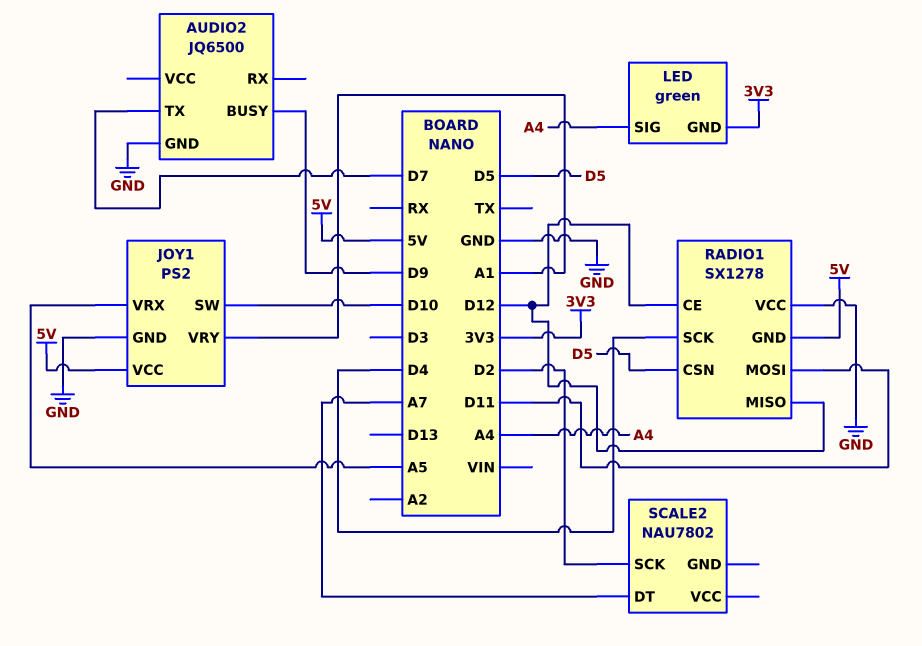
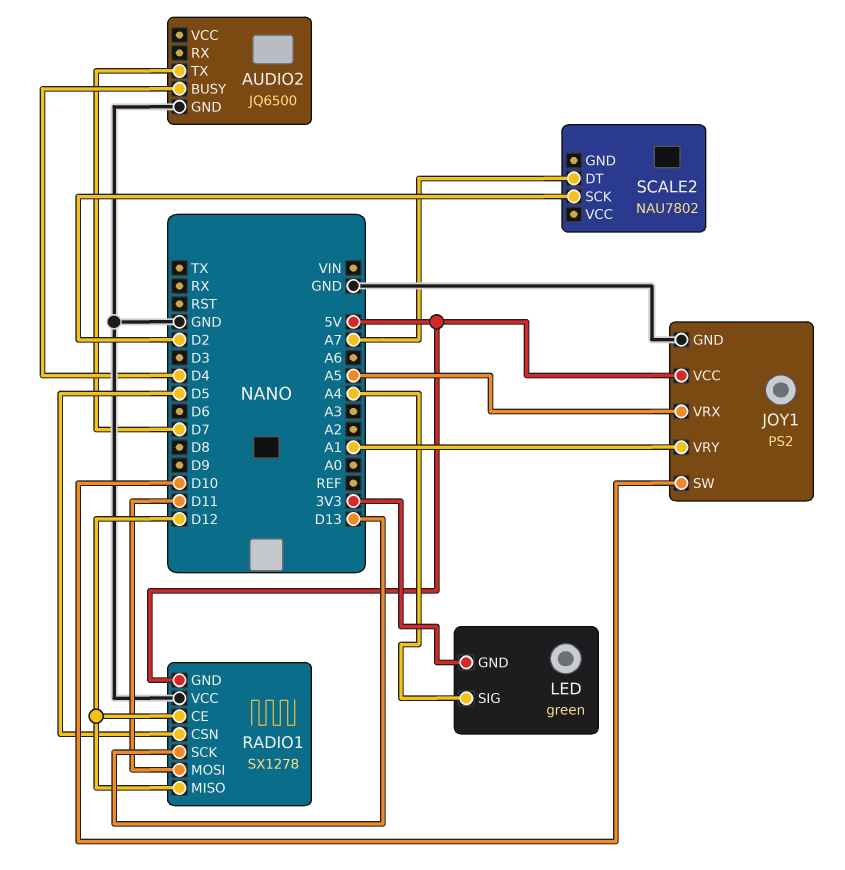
AUDIO2 pin BUSY: D9 -> D4
RADIO1 pin SCK: D4 -> D13

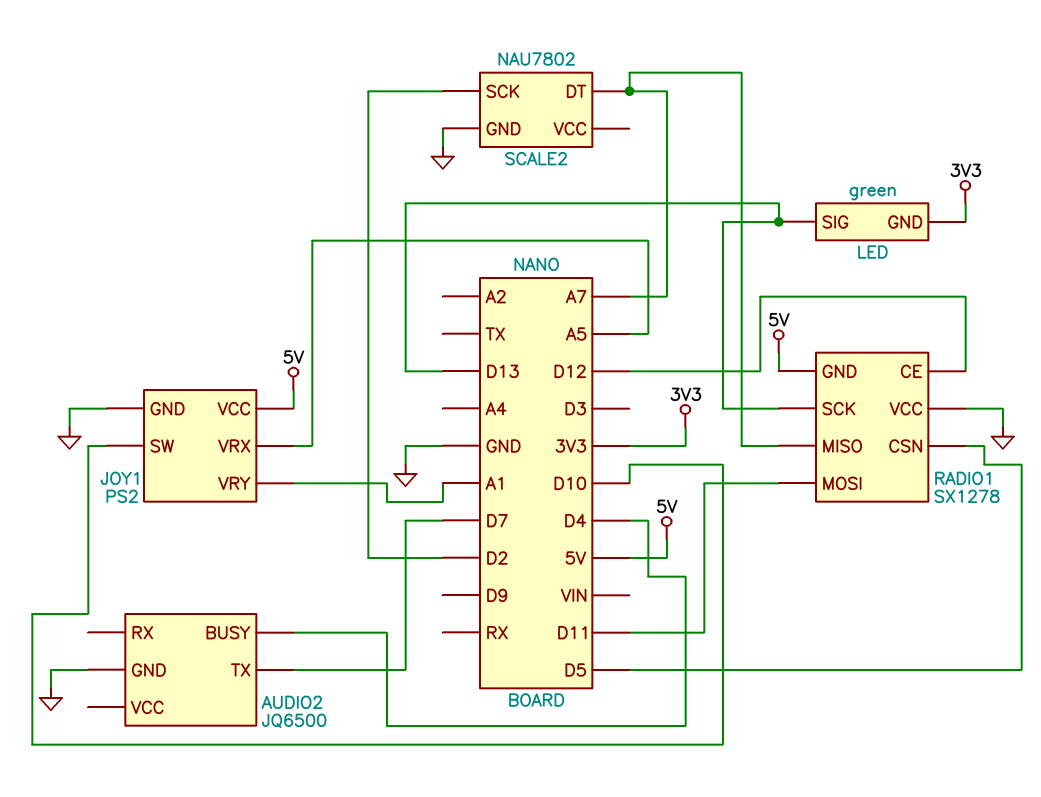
LED pin SIG: A4 -> D13
RADIO1 pin MISO: D12 -> A7
SCALE2 pin GND: none -> GND

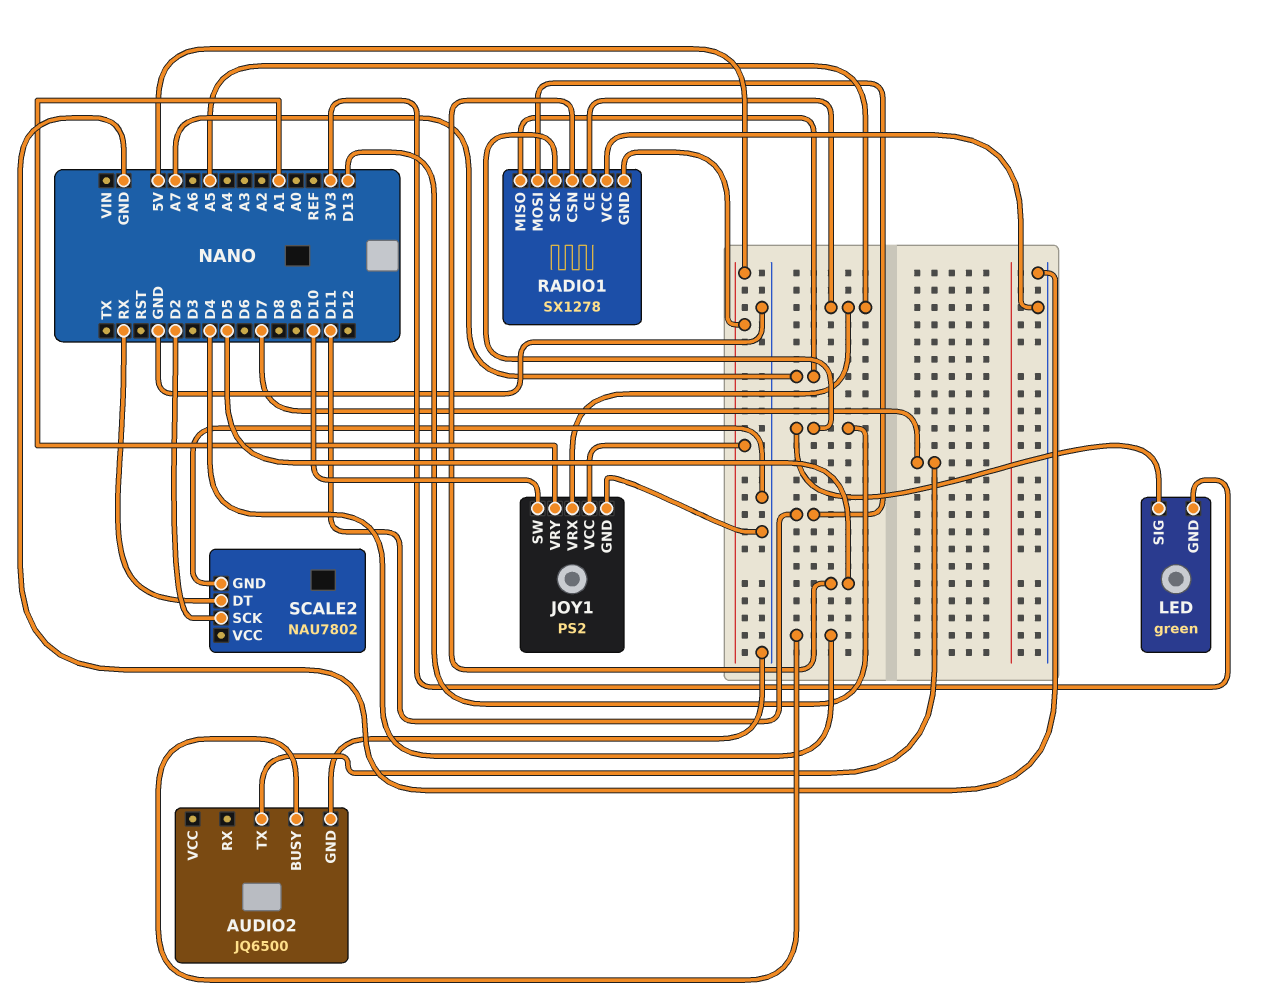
RADIO1 pin CE: D12 -> A5
SCALE2 pin DT: A7 -> RX

